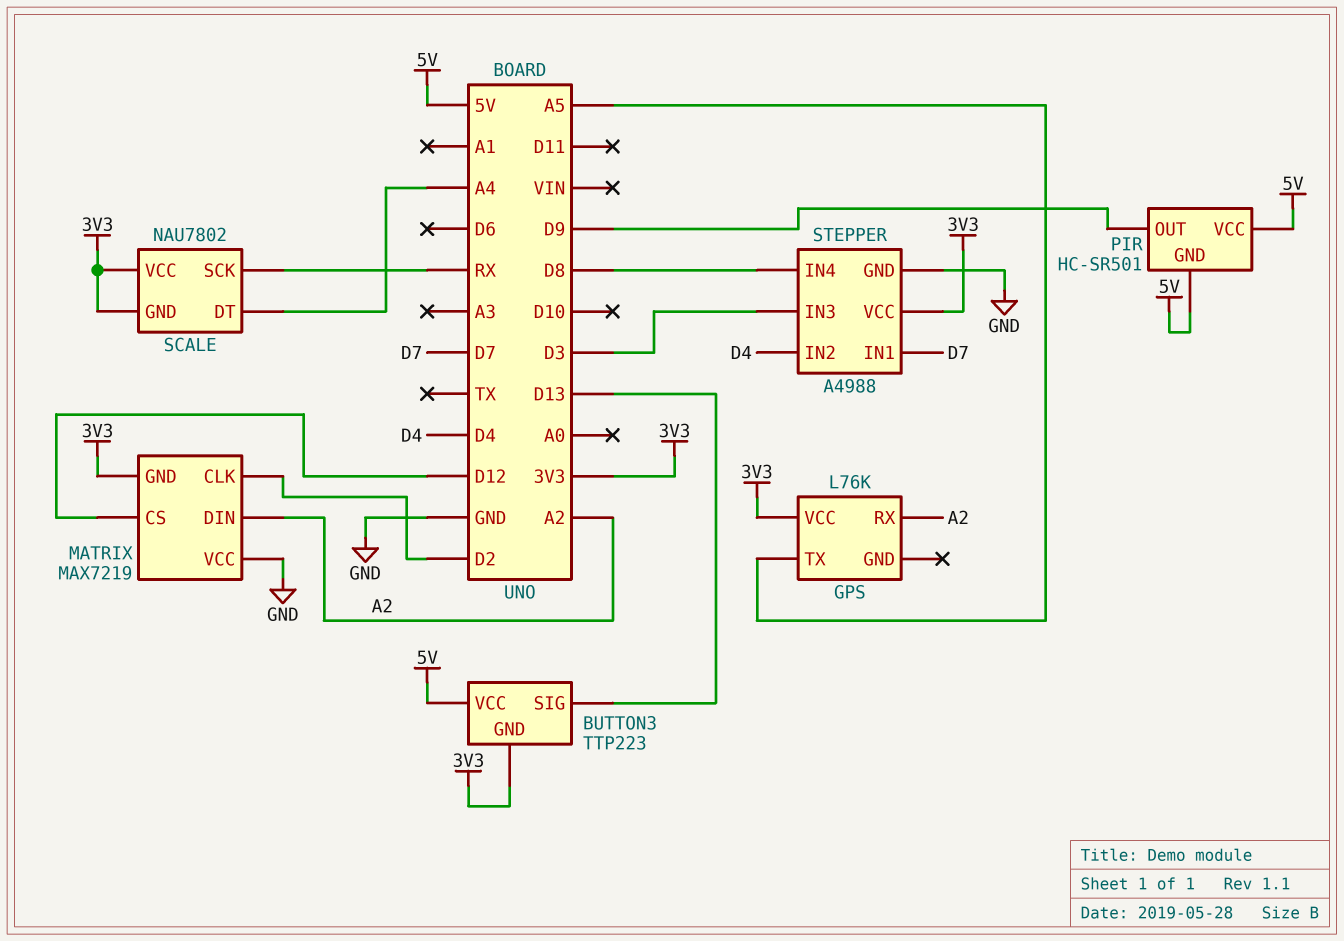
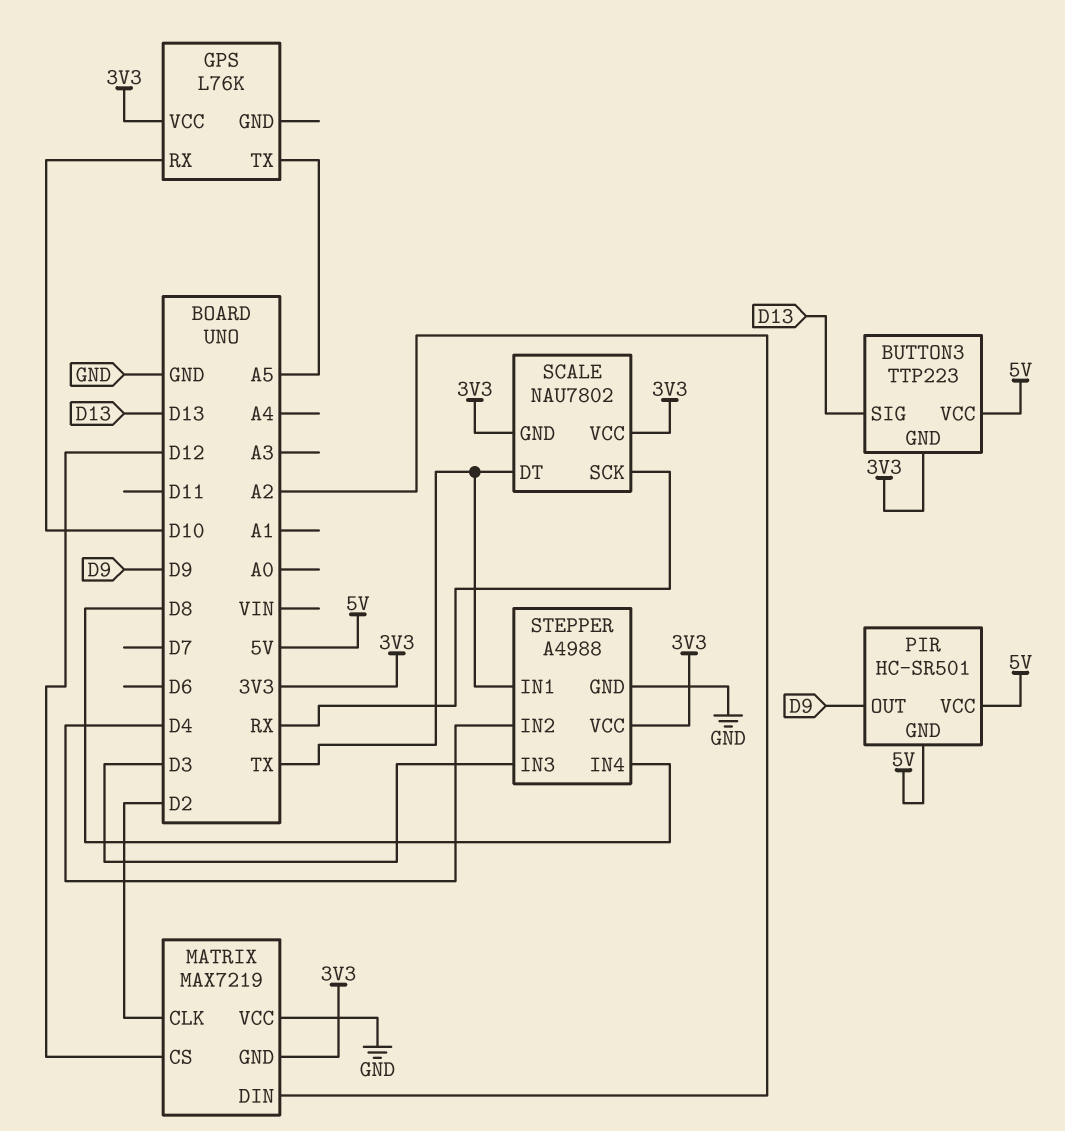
GPS pin RX: A2 -> D10
SCALE pin DT: A4 -> TX
STEPPER pin IN1: D7 -> TX

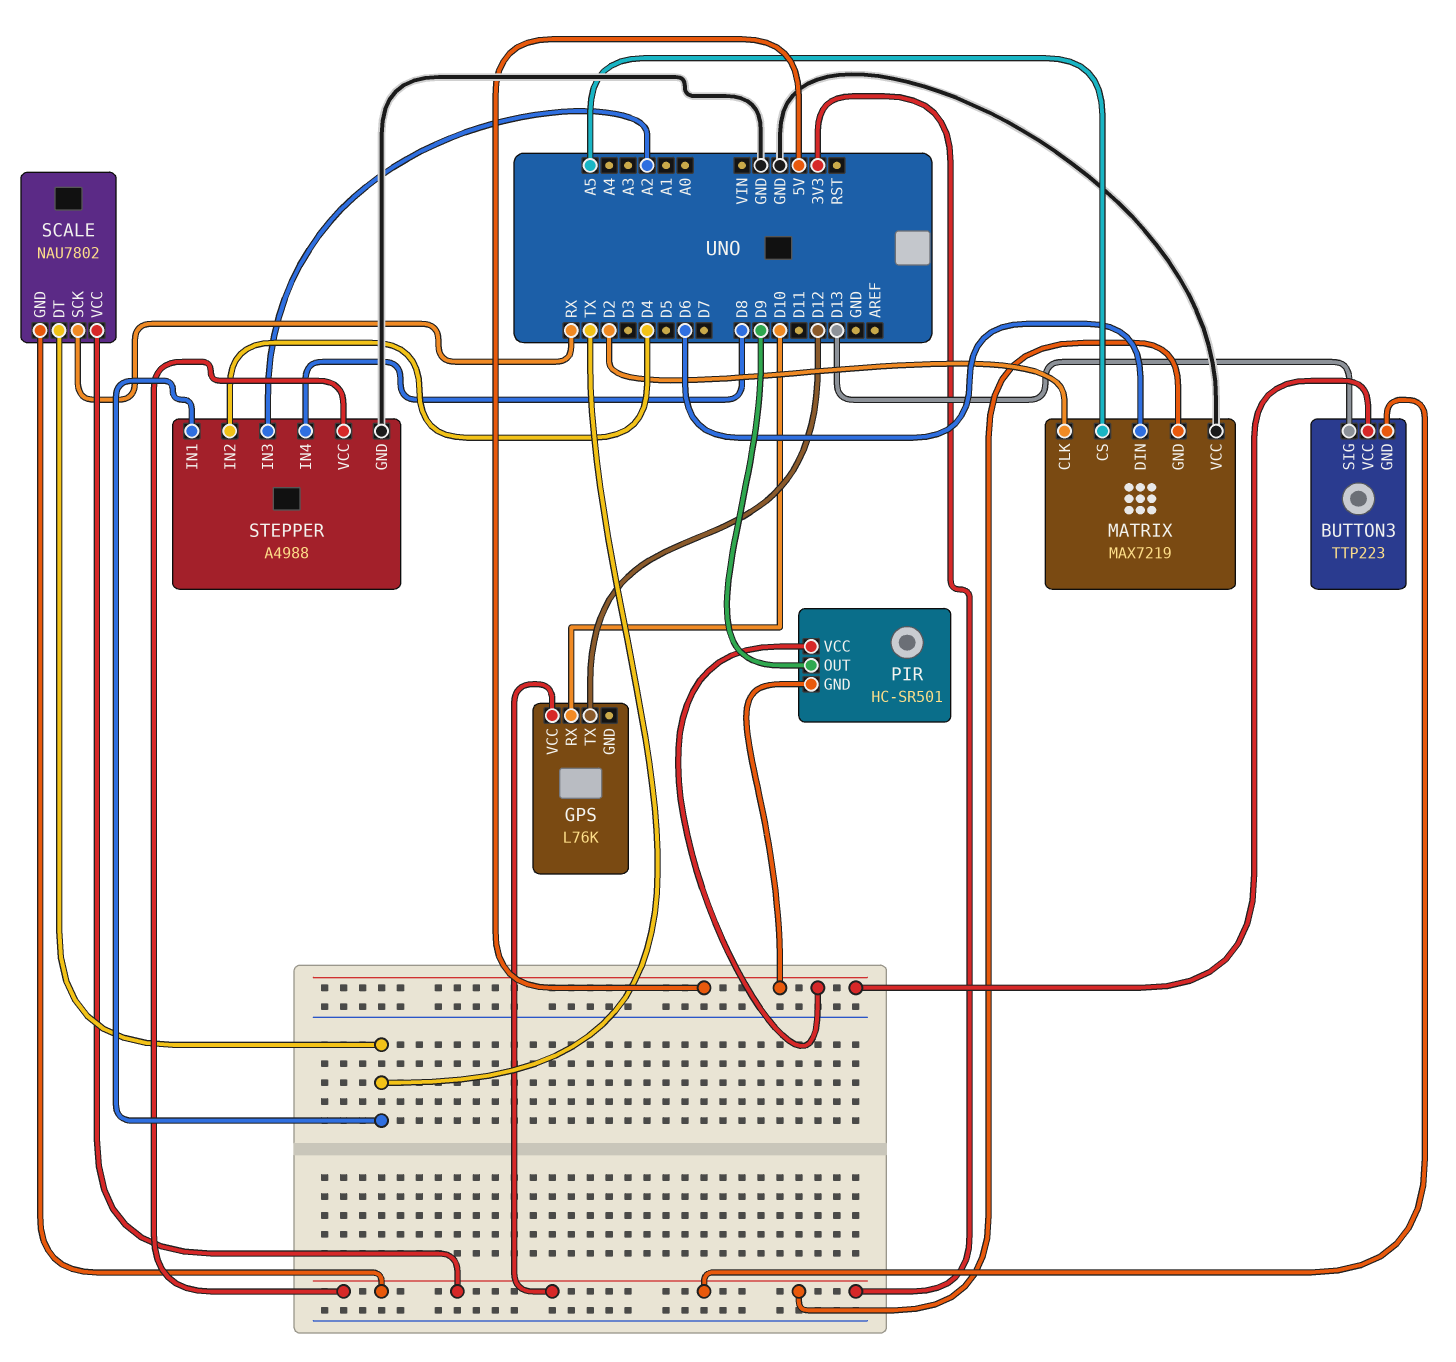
GPS pin TX: A5 -> D12
MATRIX pin CS: D12 -> A5
MATRIX pin DIN: A2 -> D6
STEPPER pin IN3: D3 -> A2

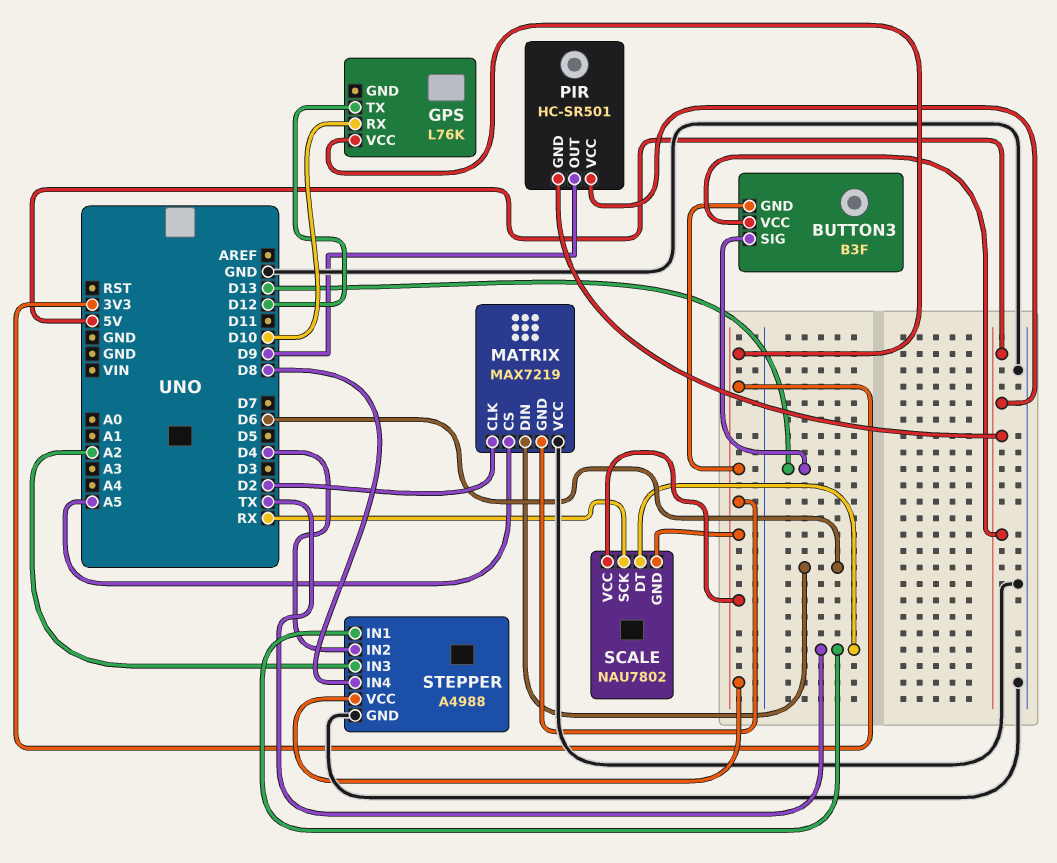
BUTTON3: TTP223 -> B3F

